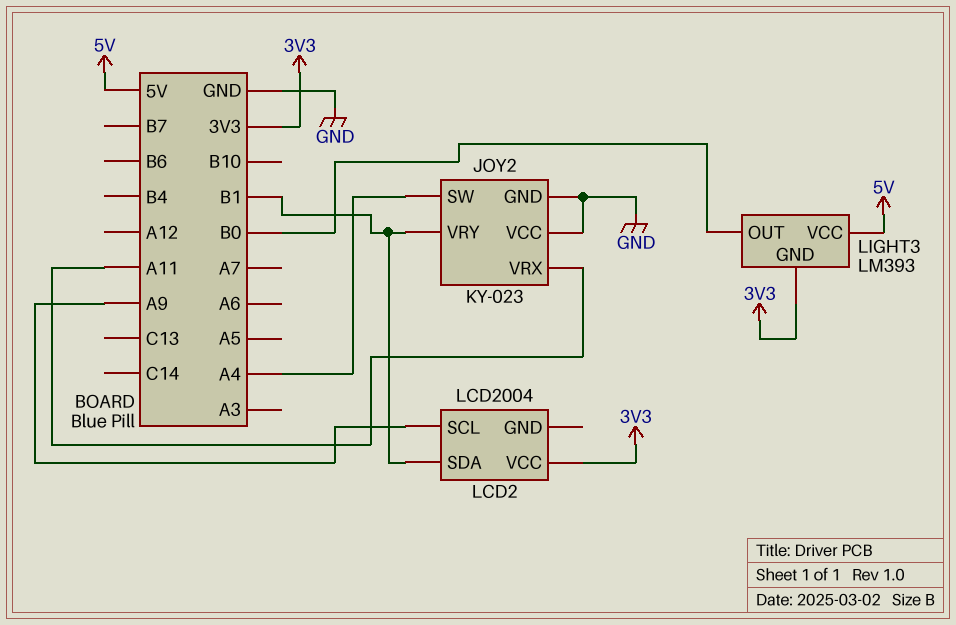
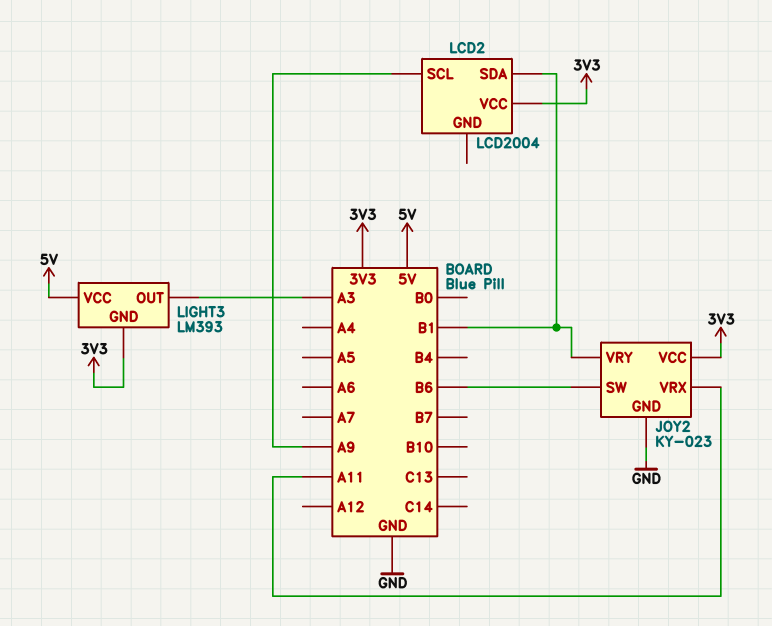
JOY2 pin SW: A4 -> B6
JOY2 pin VCC: GND -> 3V3
LIGHT3 pin OUT: B0 -> A3

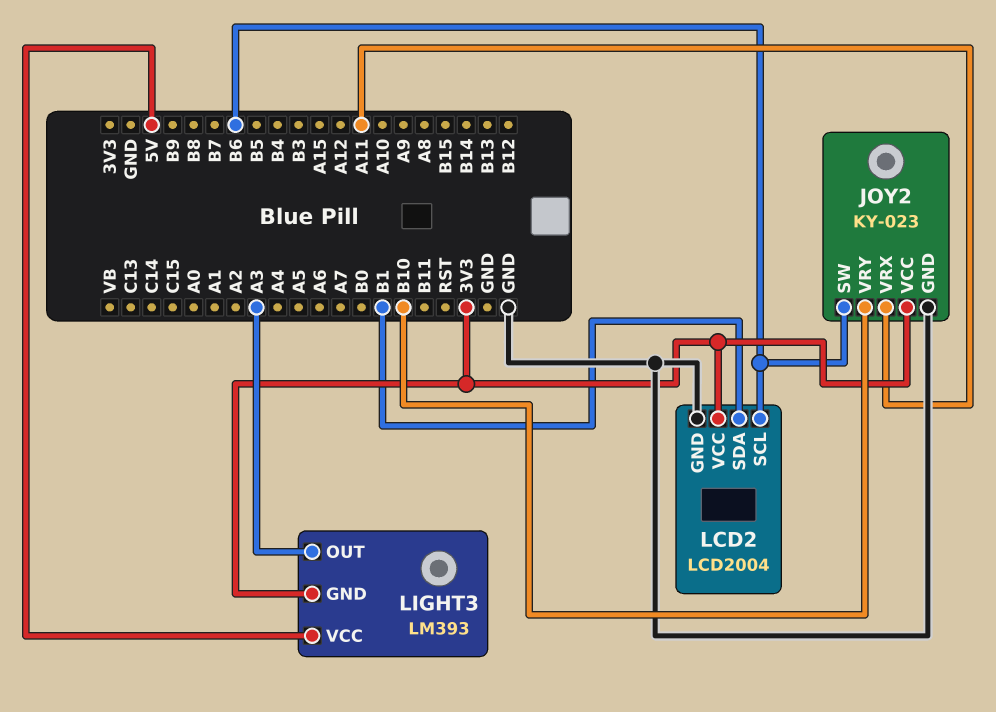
JOY2 pin VRY: B1 -> B10
LCD2 pin GND: none -> GND
LCD2 pin SCL: A9 -> B6

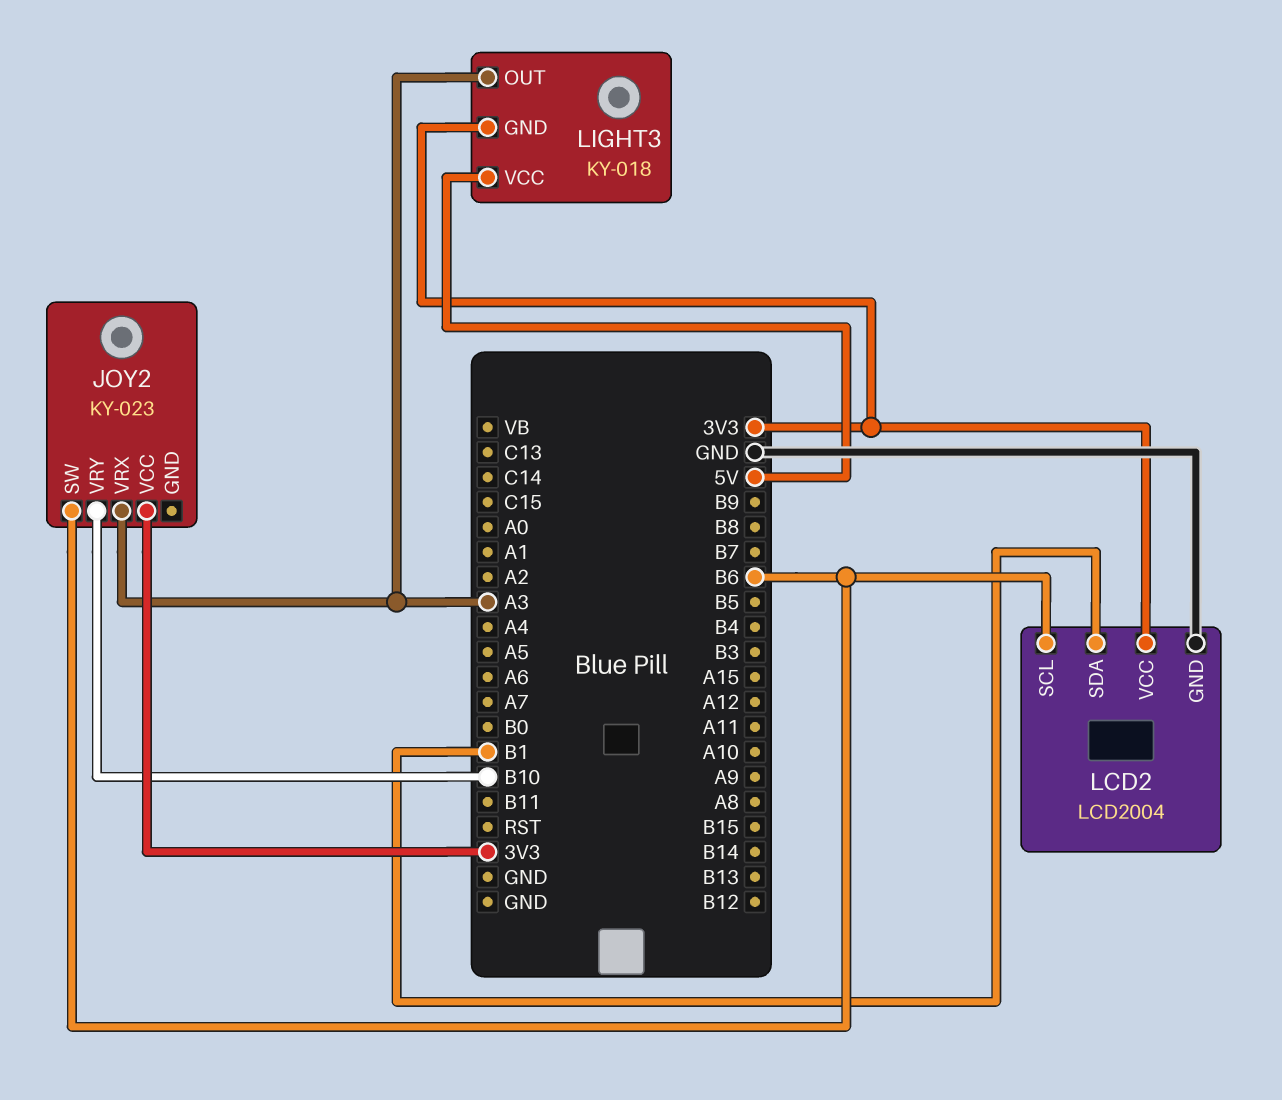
JOY2 pin GND: GND -> none
JOY2 pin VRX: A11 -> A3
LIGHT3: LM393 -> KY-018

